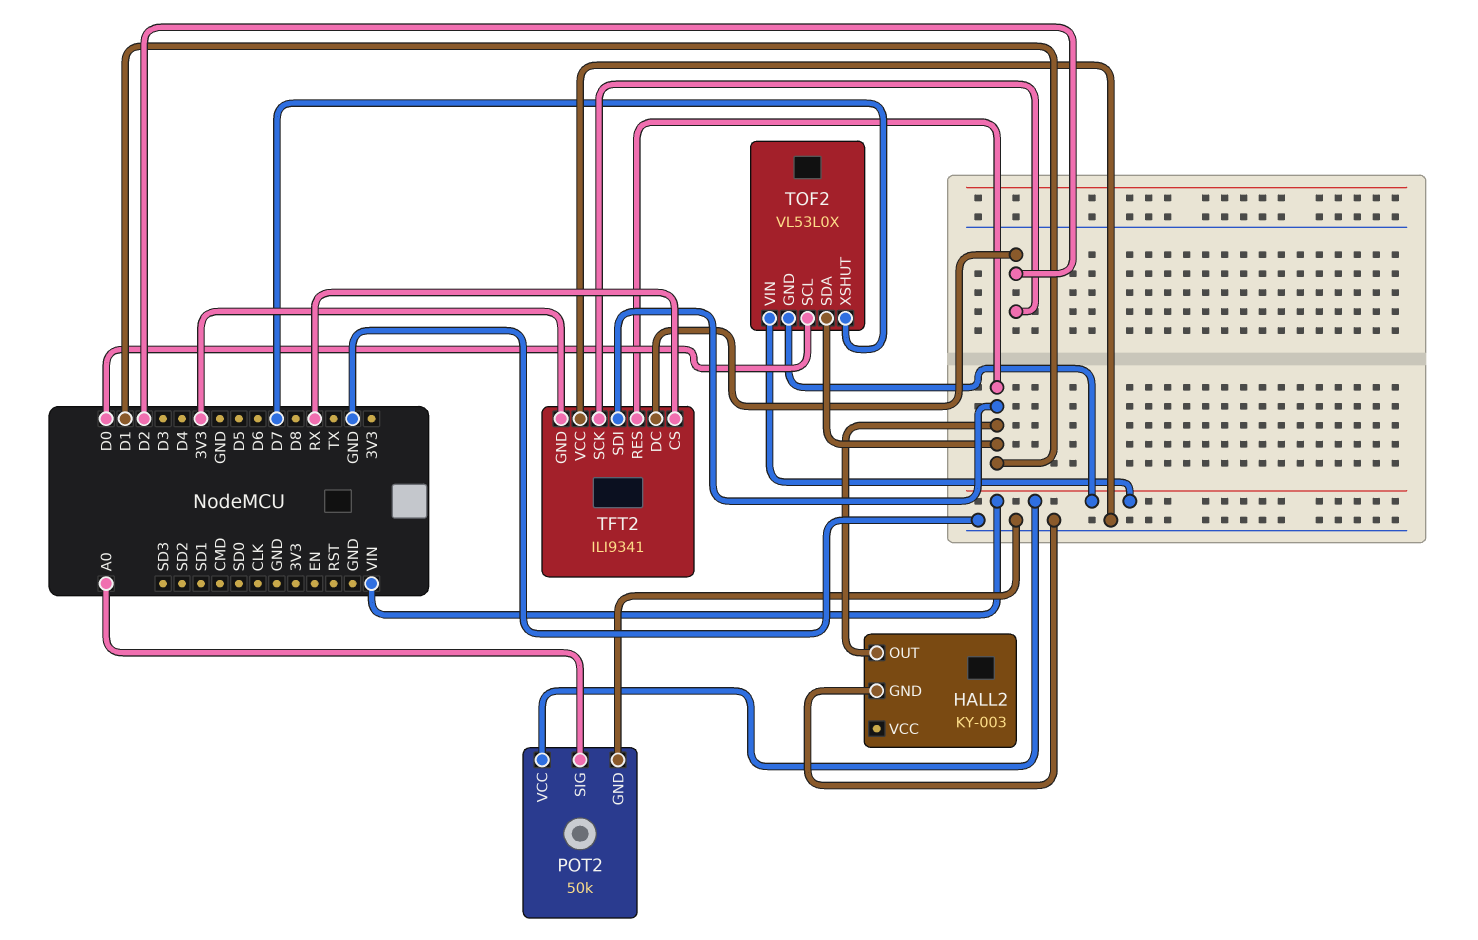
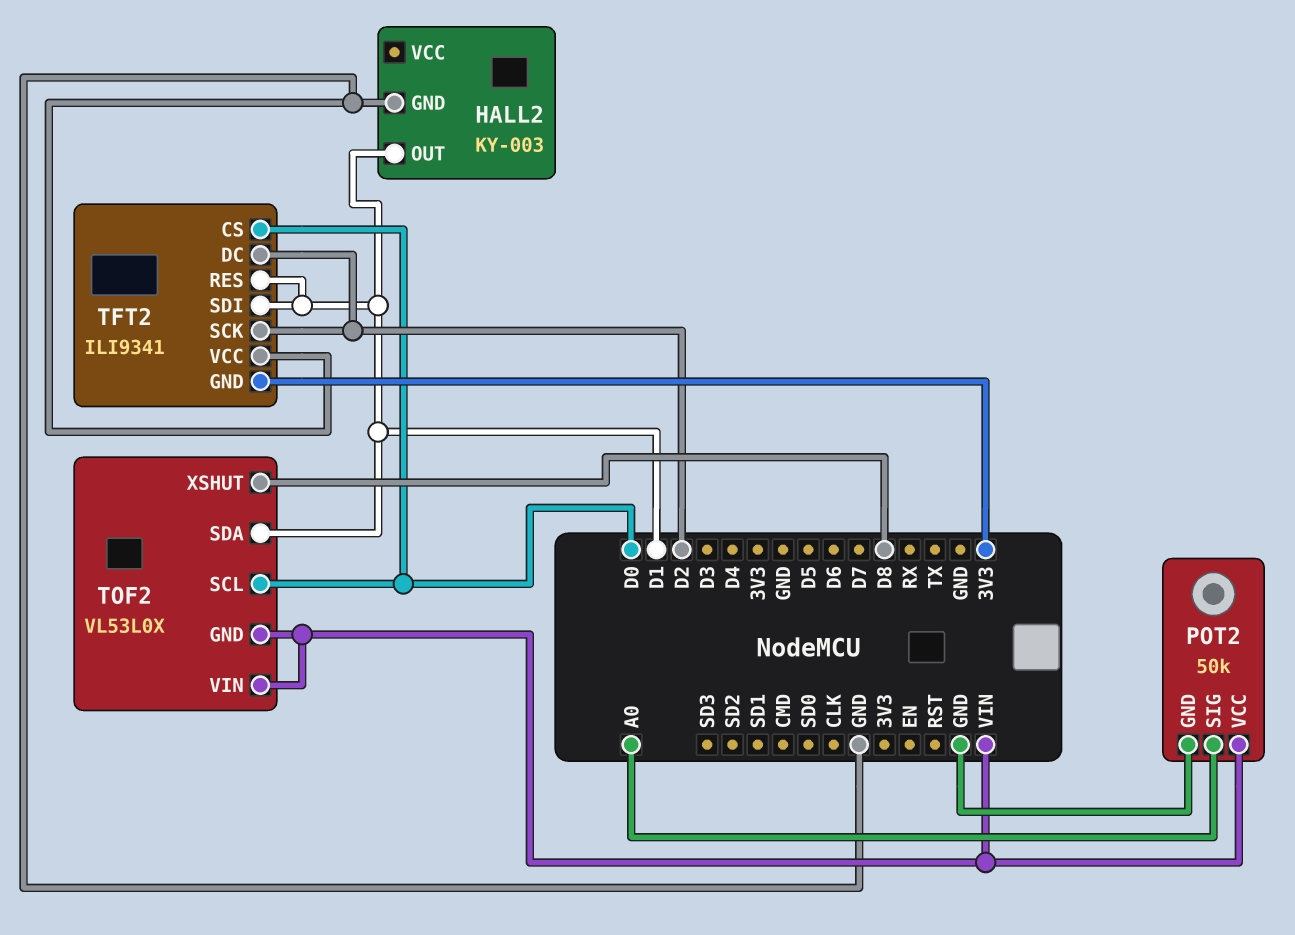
TFT2 pin CS: RX -> D0
TOF2 pin XSHUT: D7 -> D8

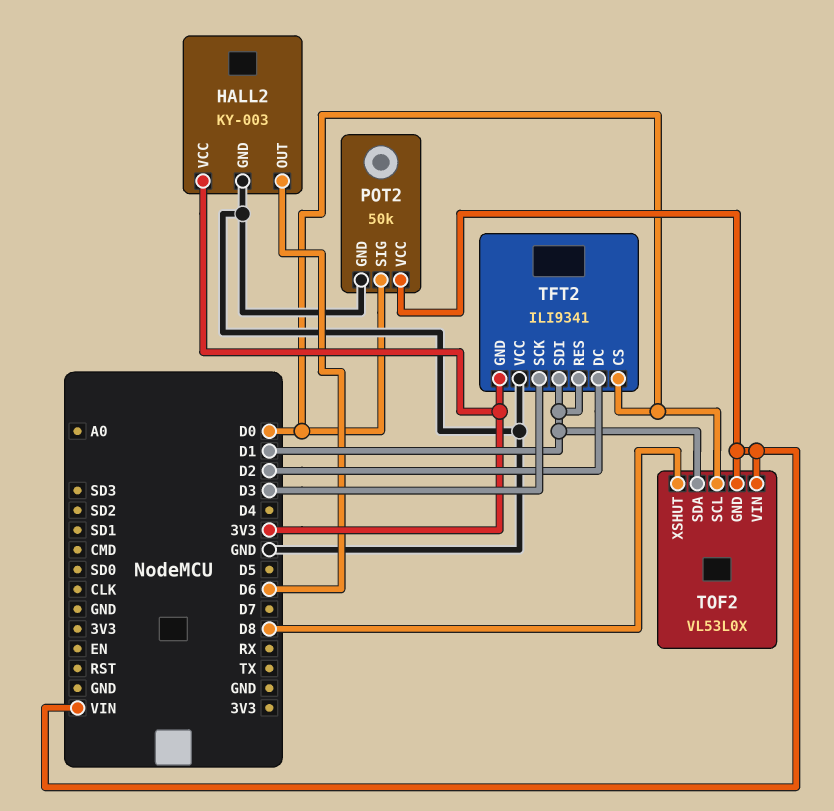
HALL2 pin OUT: D1 -> D6
HALL2 pin VCC: none -> 3V3
POT2 pin SIG: A0 -> D0
TFT2 pin SCK: D2 -> D3

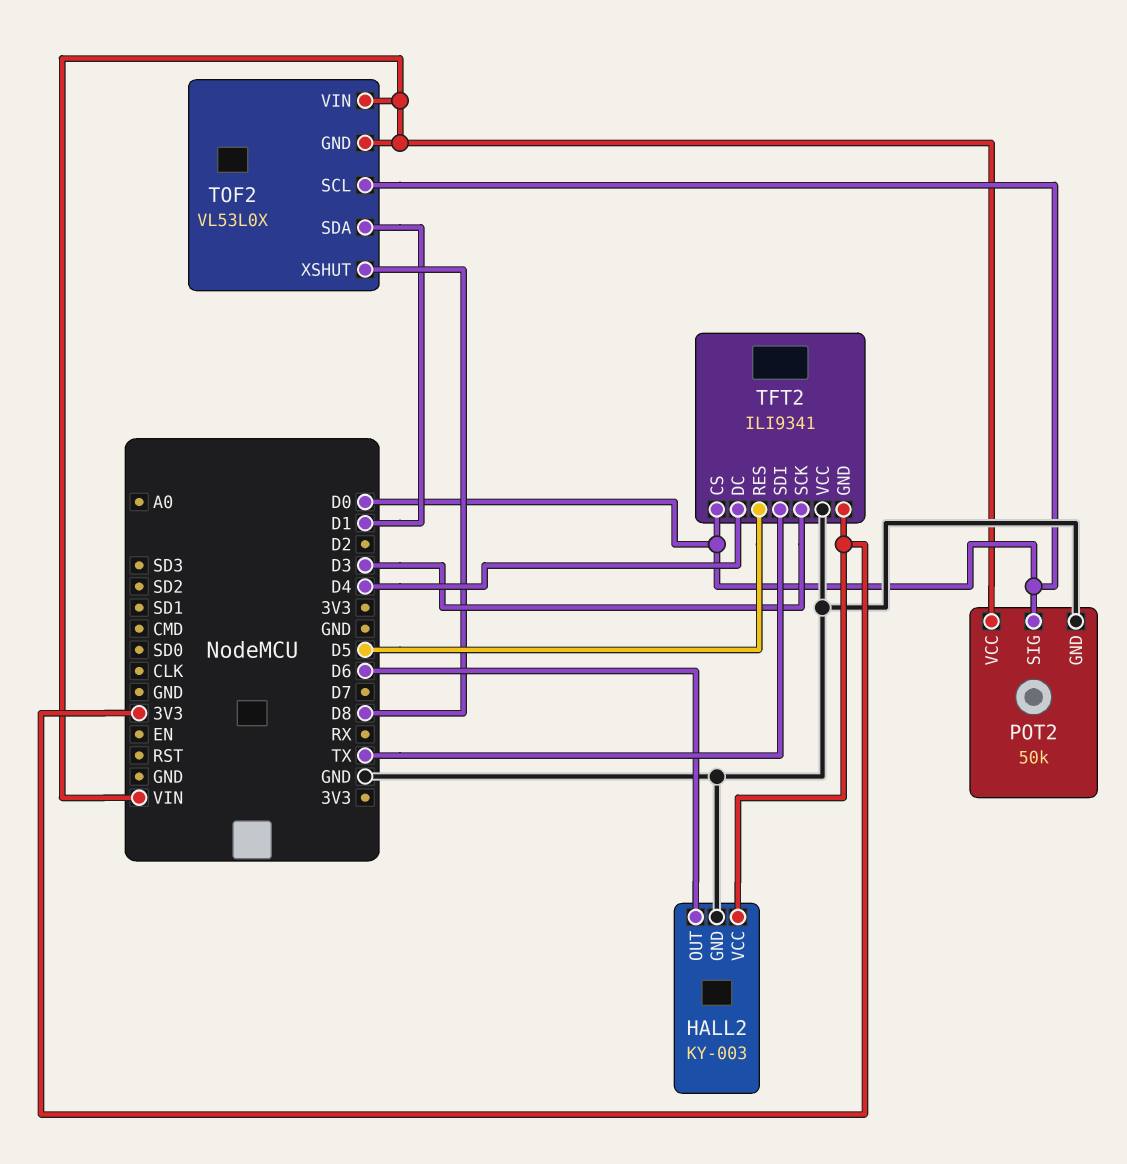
TFT2 pin DC: D2 -> D4
TFT2 pin RES: D1 -> D5
TFT2 pin SDI: D1 -> TX

